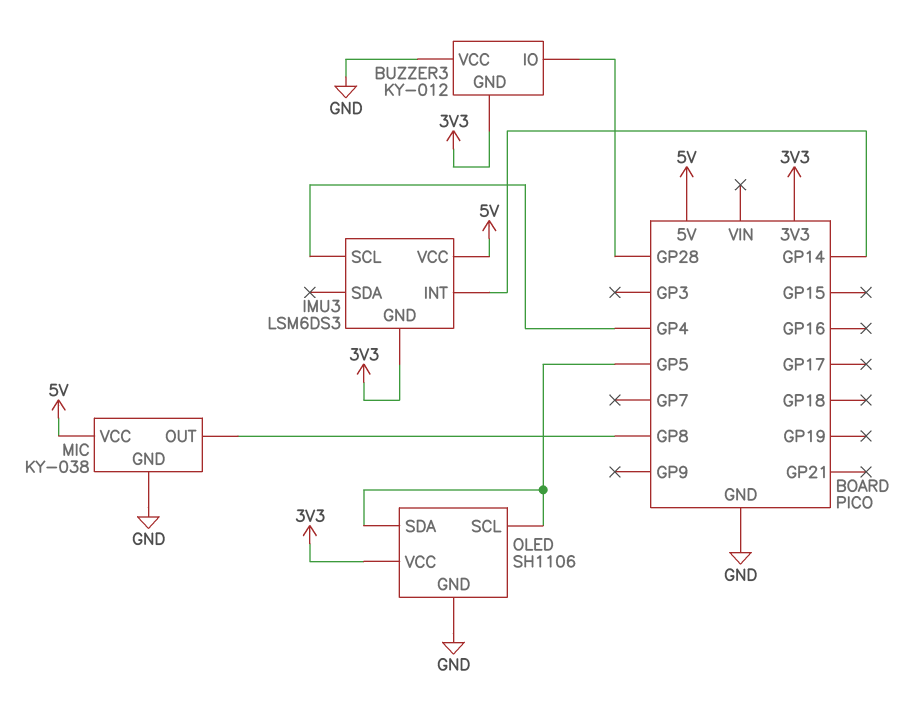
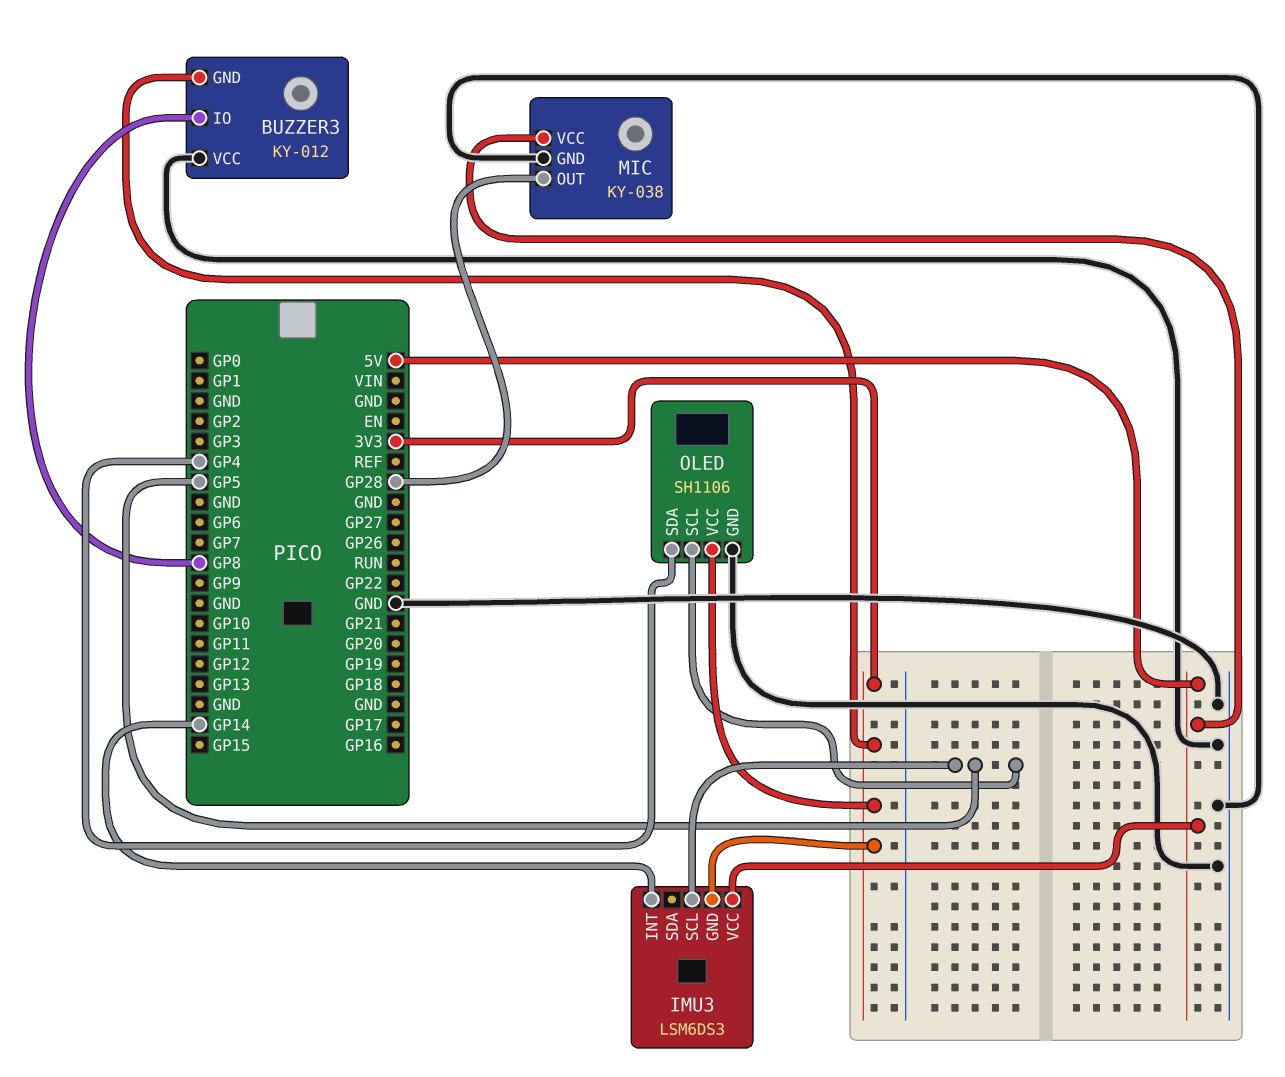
BUZZER3 pin IO: GP28 -> GP8
IMU3 pin SCL: GP4 -> GP5
MIC pin OUT: GP8 -> GP28
OLED pin SDA: GP5 -> GP4

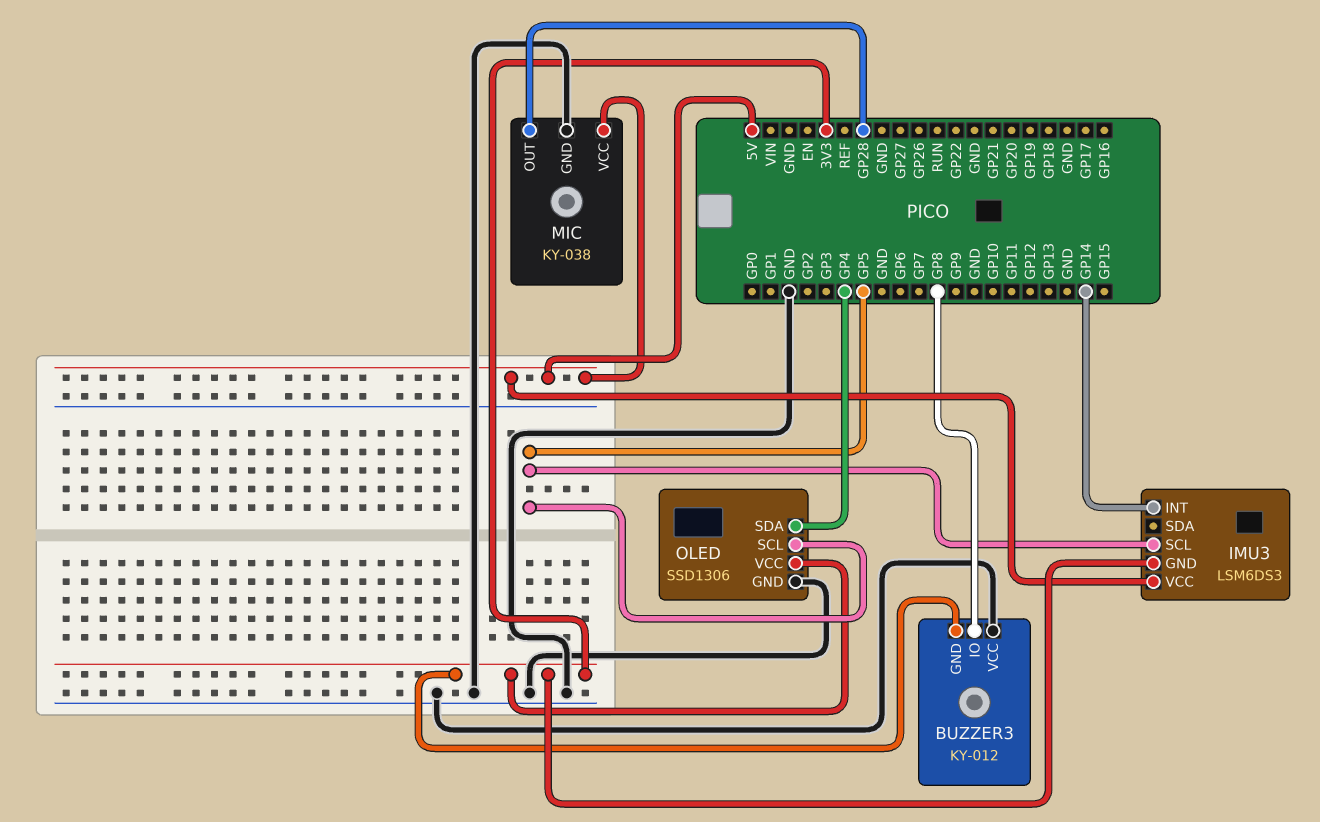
OLED: SH1106 -> SSD1306

